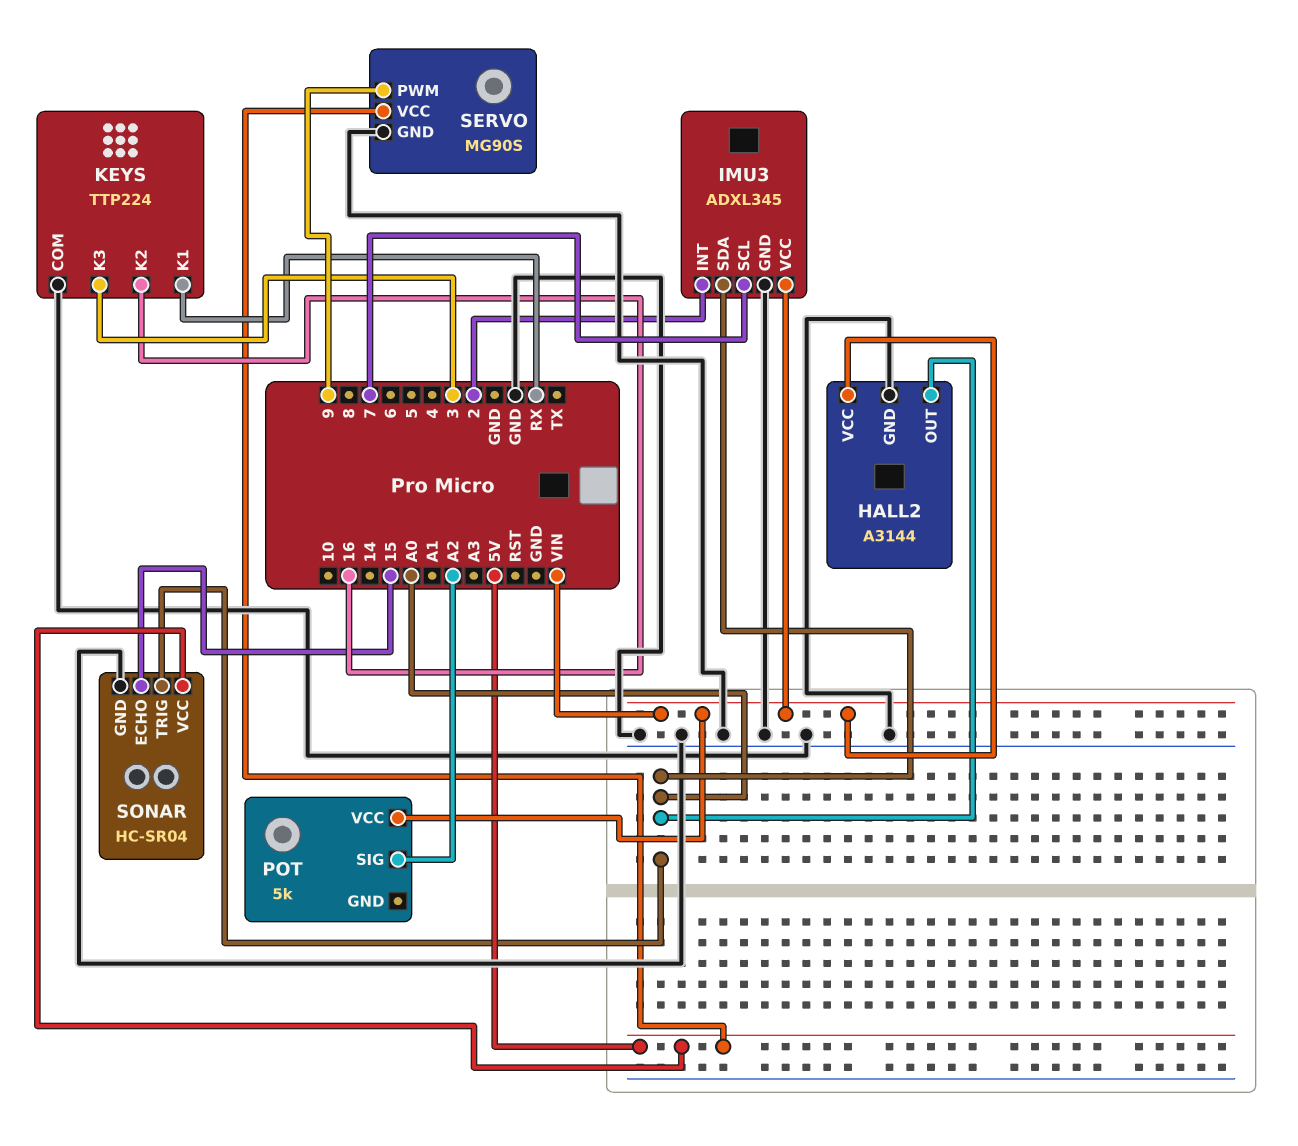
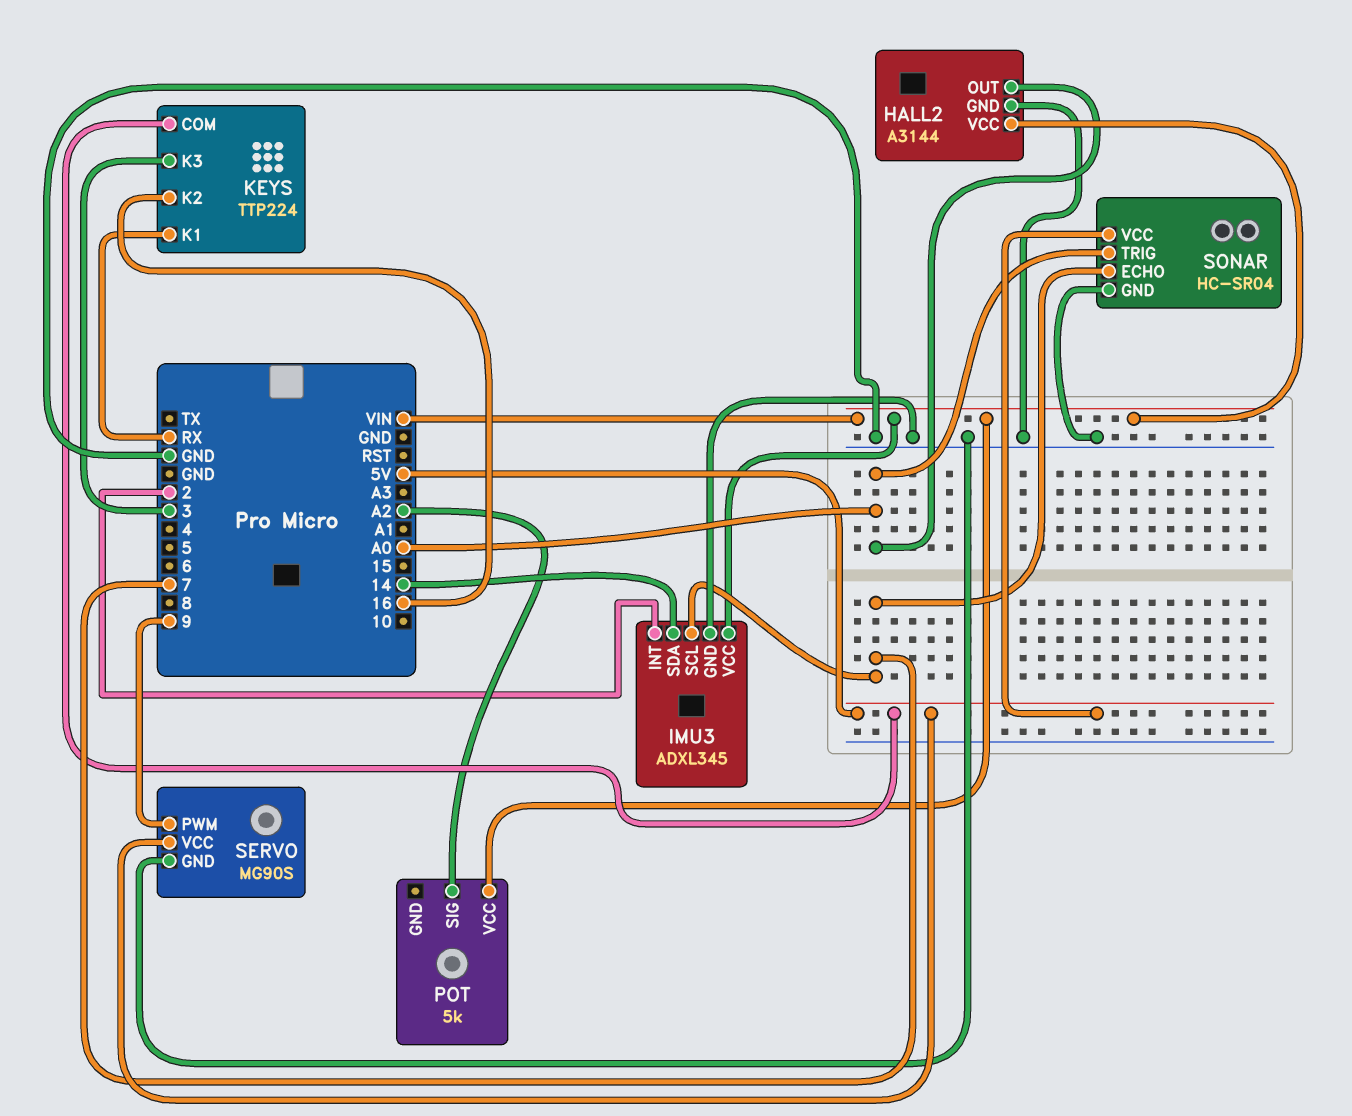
IMU3 pin SDA: A0 -> 14
KEYS pin COM: GND -> 5V
SONAR pin ECHO: 15 -> 7

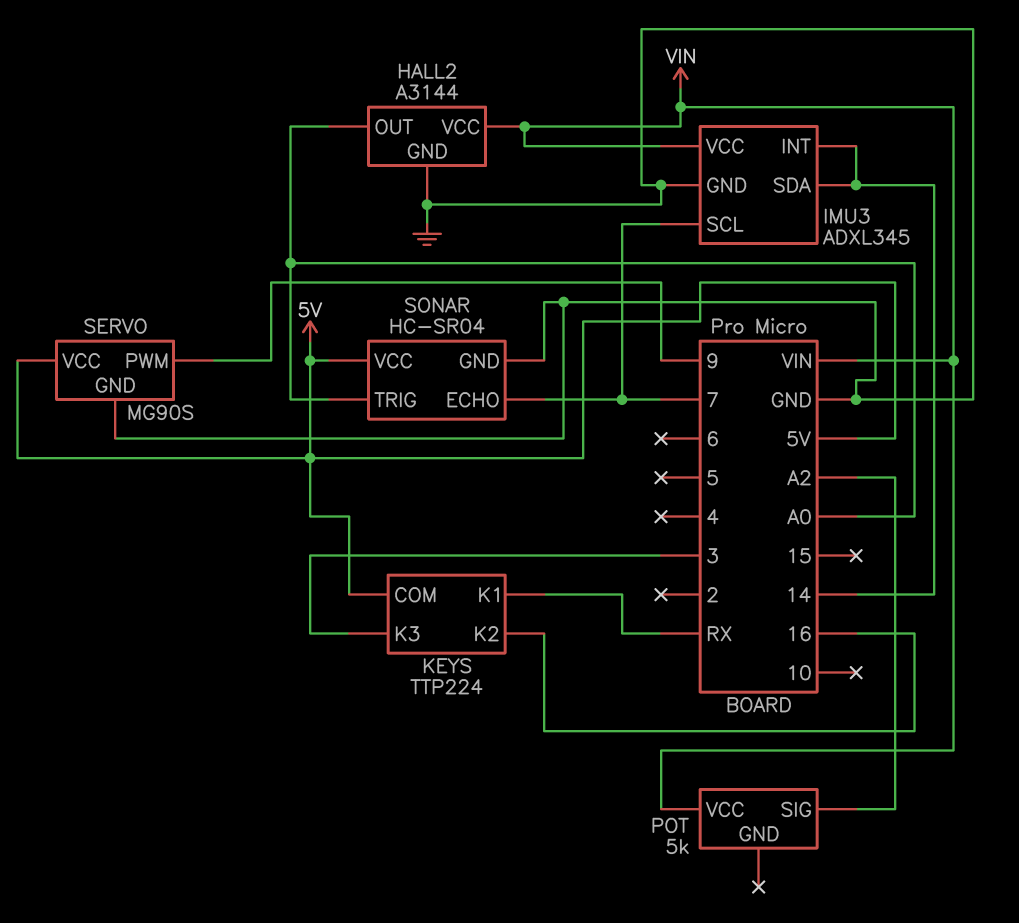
IMU3 pin INT: 2 -> 14

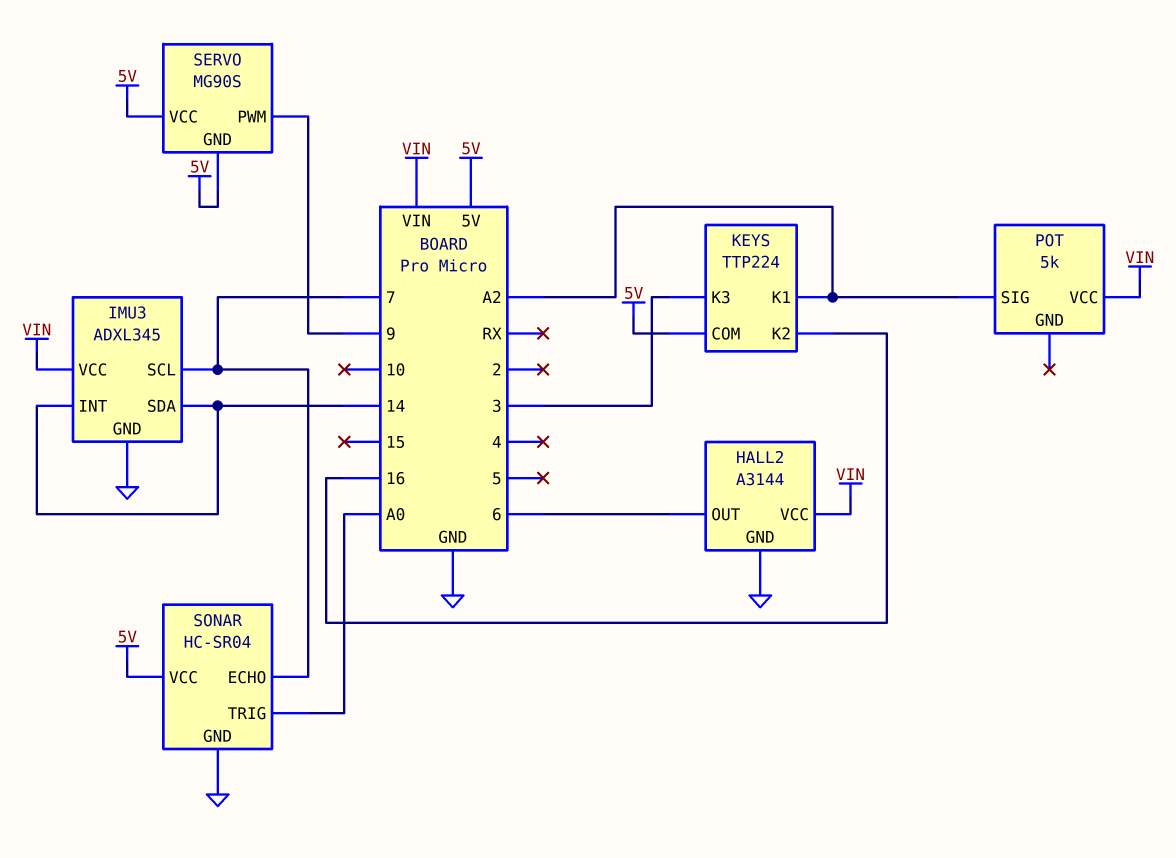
HALL2 pin OUT: A0 -> 6
KEYS pin K1: RX -> A2
SERVO pin GND: GND -> 5V

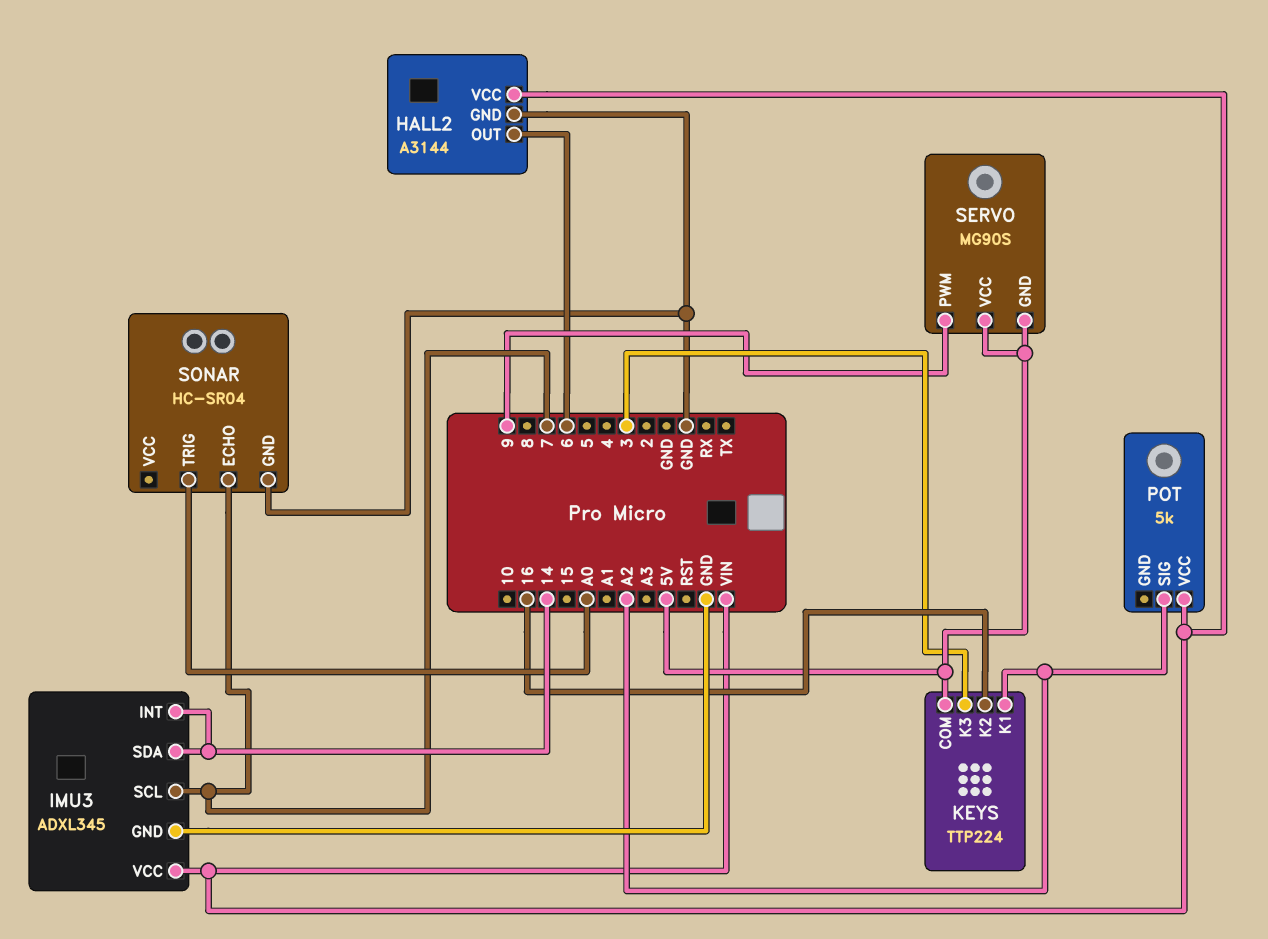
SONAR pin VCC: 5V -> none

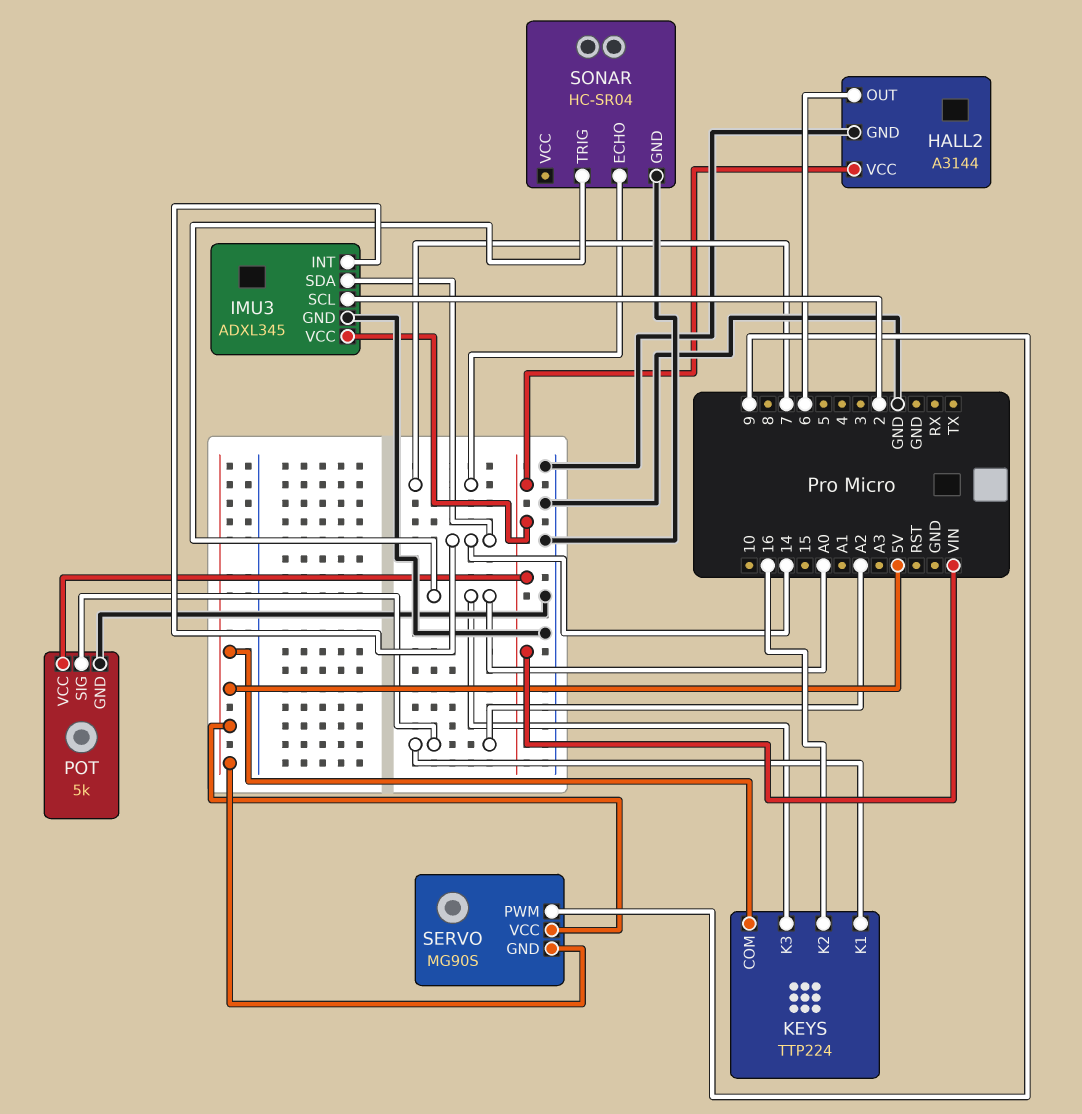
IMU3 pin SCL: 7 -> 2
KEYS pin K3: 3 -> A0
POT pin GND: none -> GND

